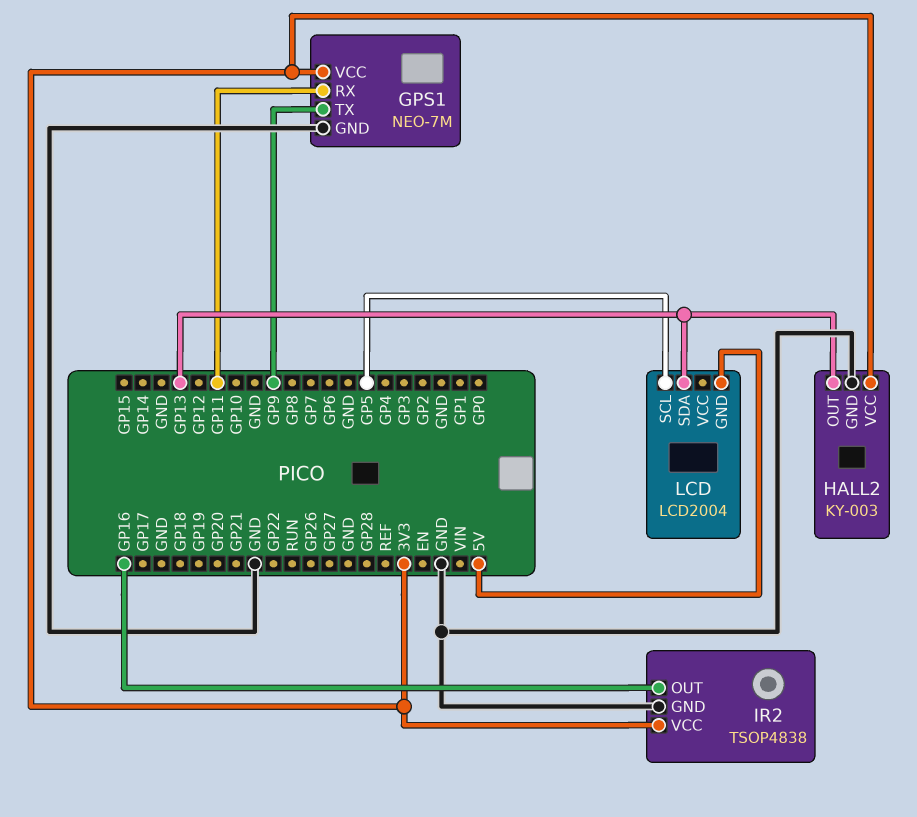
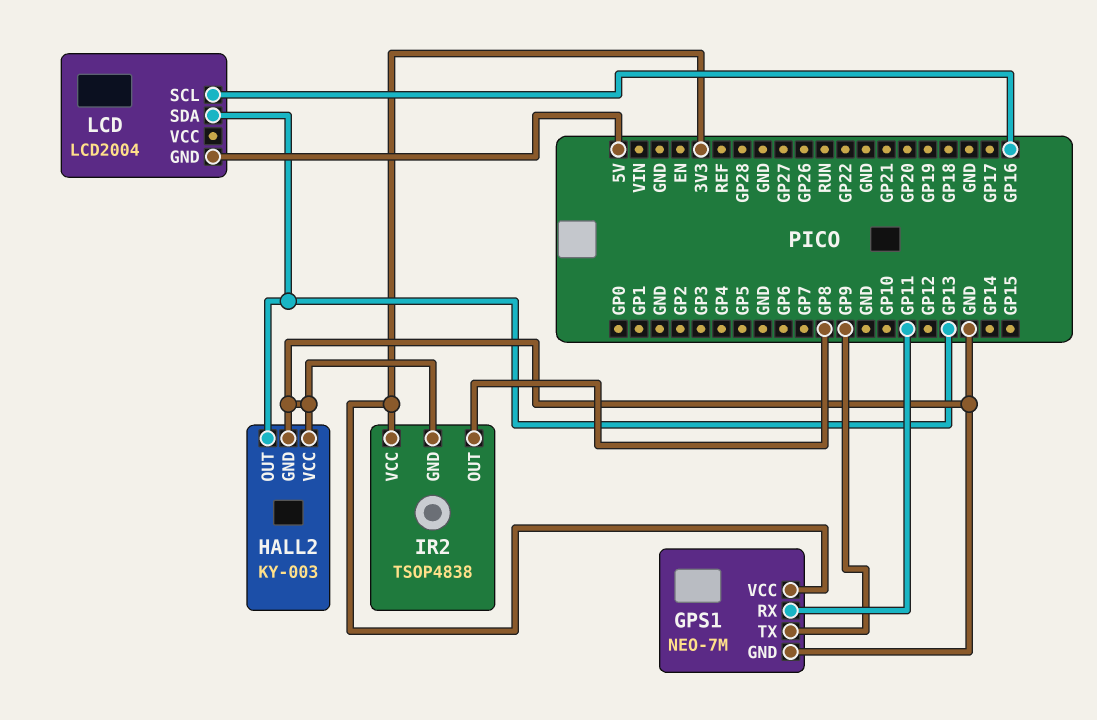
HALL2 pin VCC: 3V3 -> GND
IR2 pin OUT: GP16 -> GP8
LCD pin SCL: GP5 -> GP16

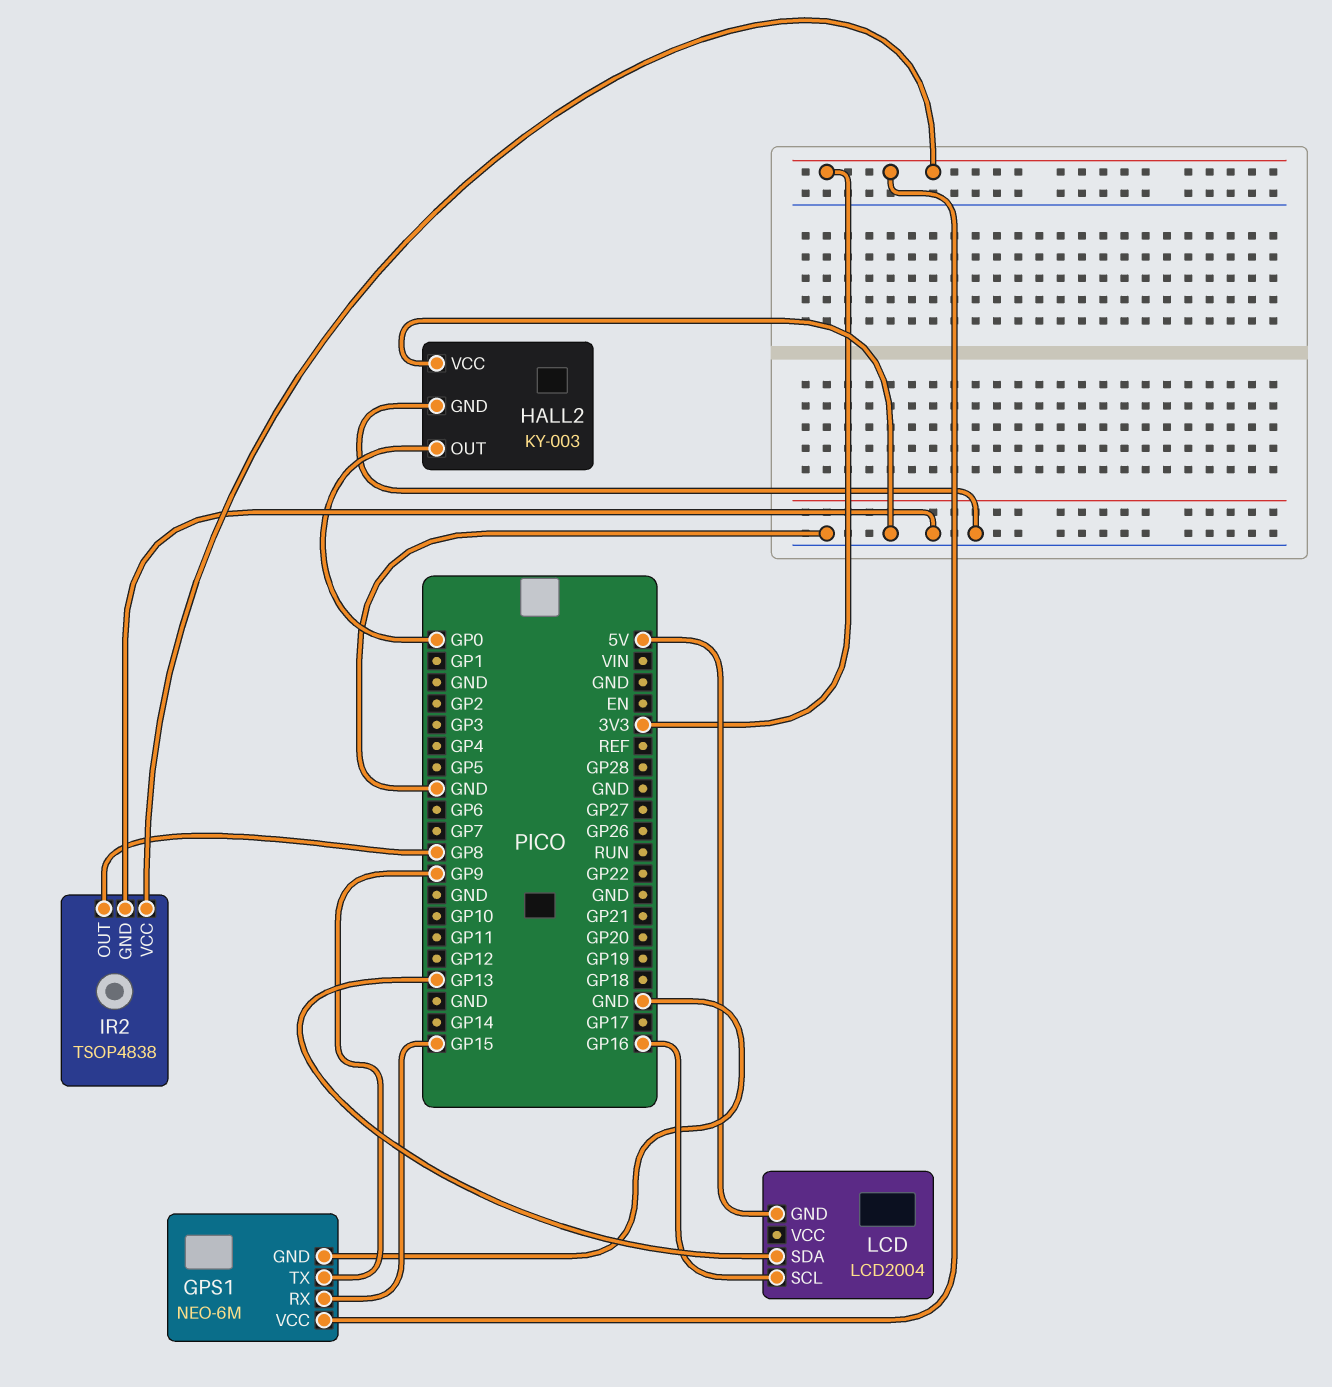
GPS1: NEO-7M -> NEO-6M
GPS1 pin RX: GP11 -> GP15
HALL2 pin OUT: GP13 -> GP0

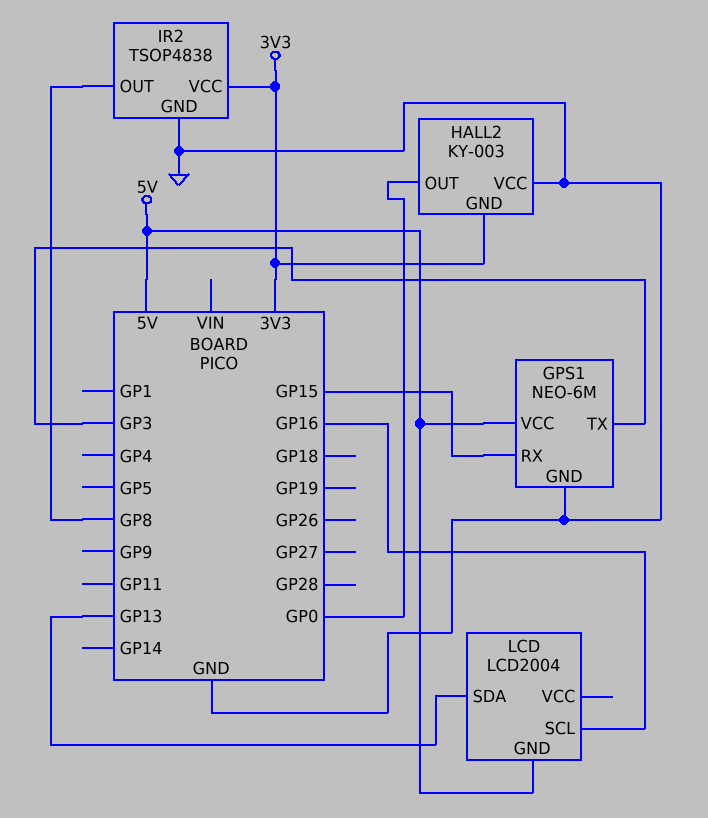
GPS1 pin TX: GP9 -> GP3
GPS1 pin VCC: 3V3 -> 5V
HALL2 pin GND: GND -> 3V3

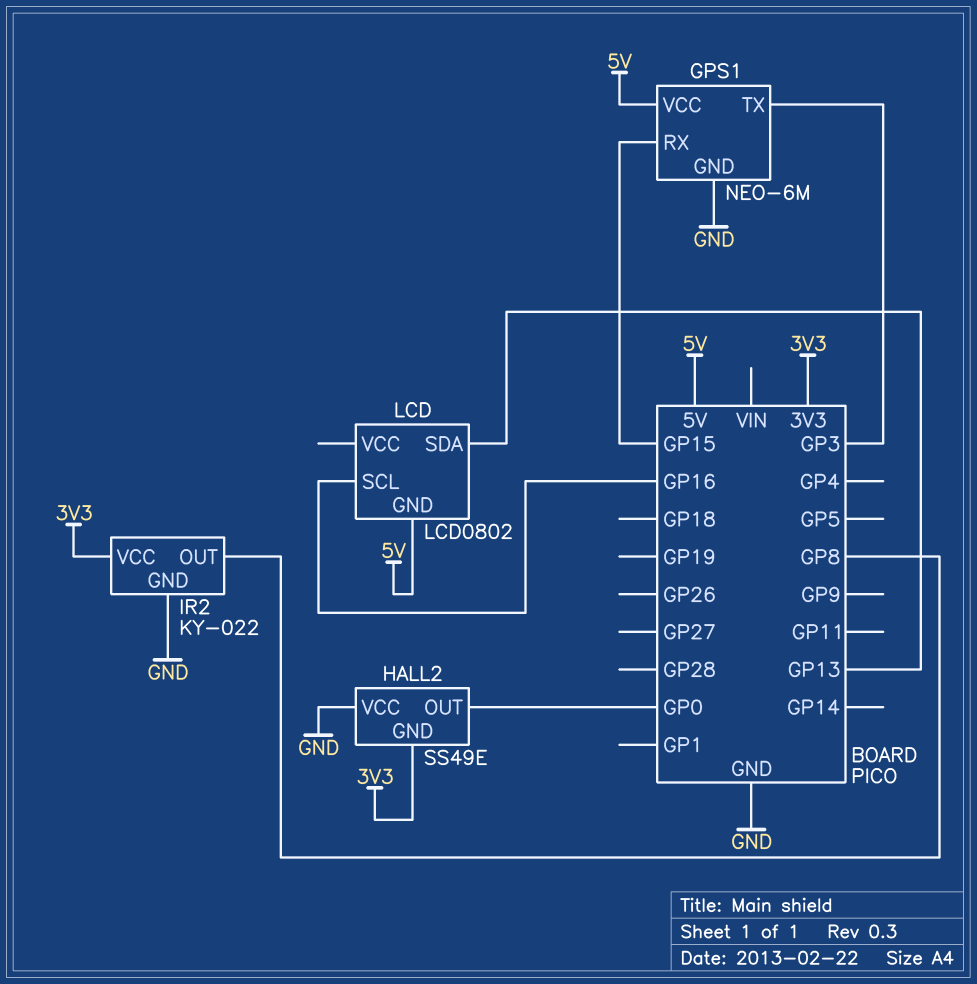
HALL2: KY-003 -> SS49E
IR2: TSOP4838 -> KY-022
LCD: LCD2004 -> LCD0802

